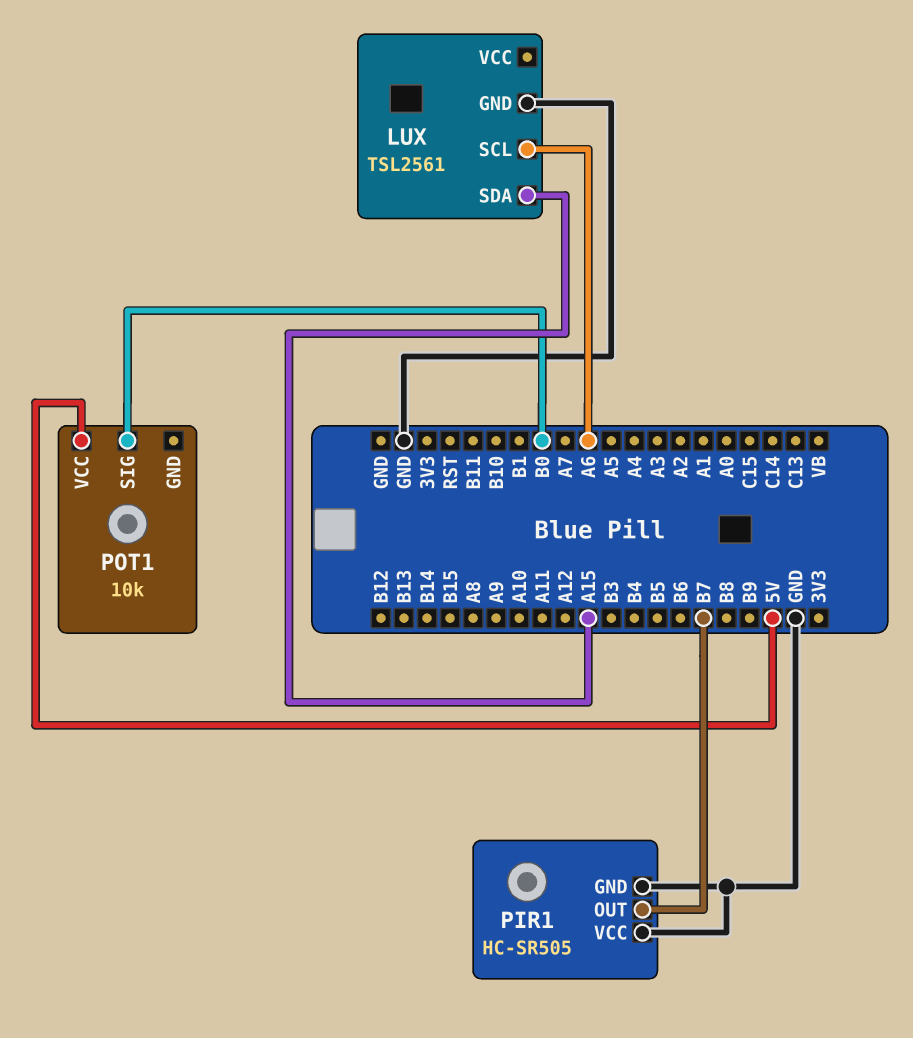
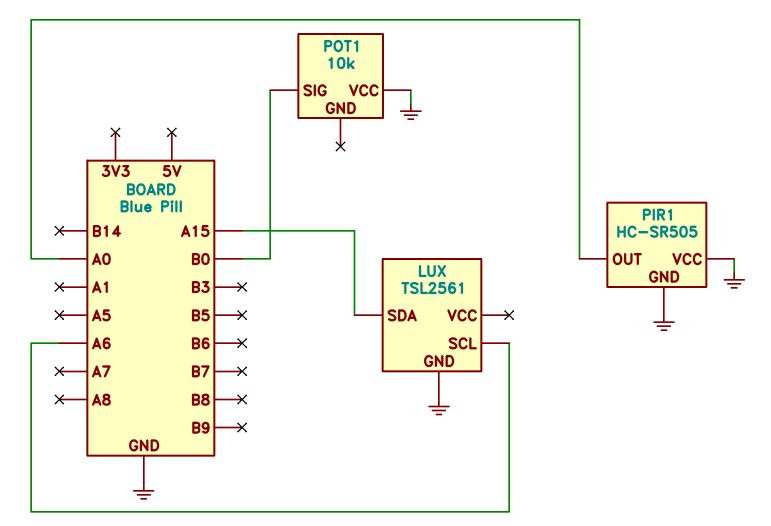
PIR1 pin OUT: B7 -> A0
POT1 pin VCC: 5V -> GND

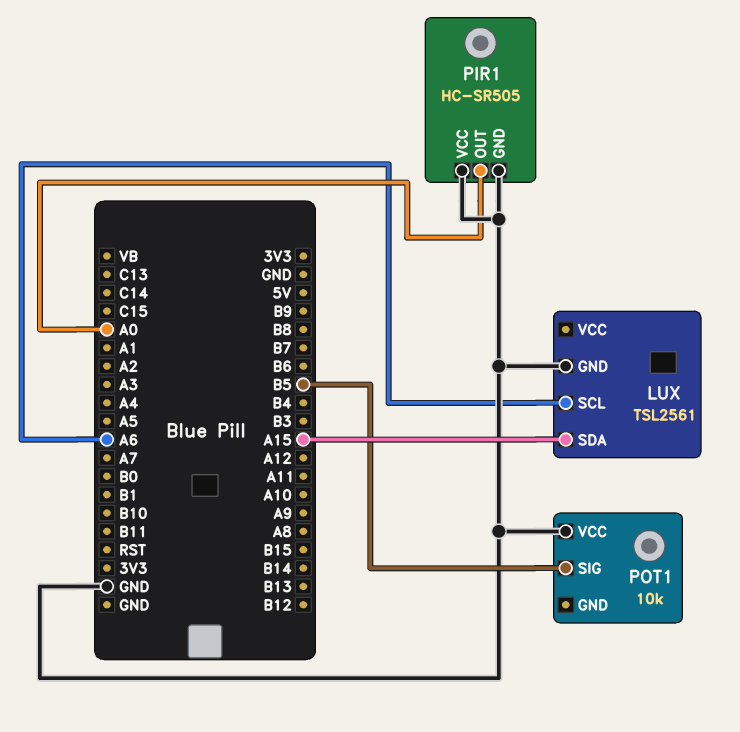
POT1 pin SIG: B0 -> B5

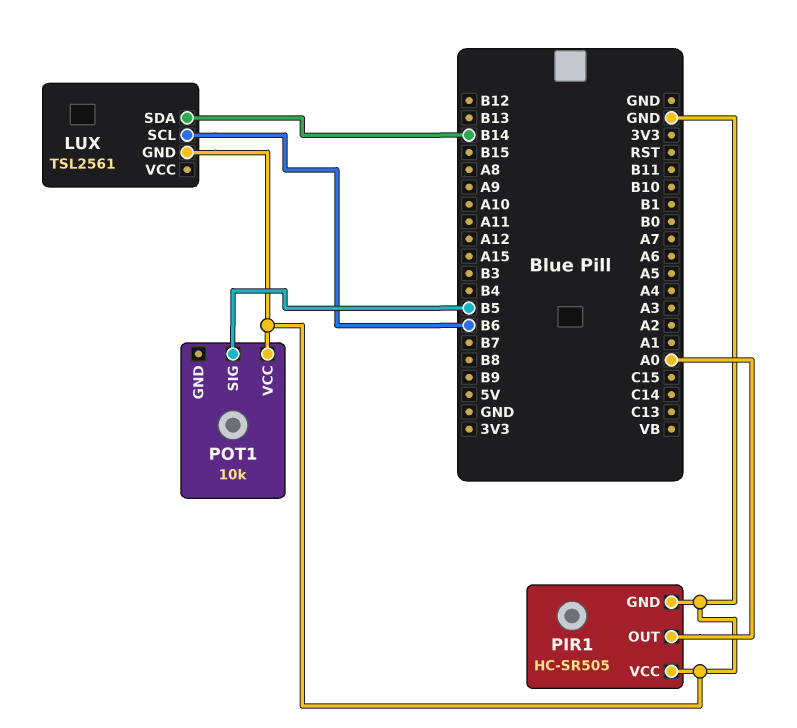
LUX pin SCL: A6 -> B6
LUX pin SDA: A15 -> B14

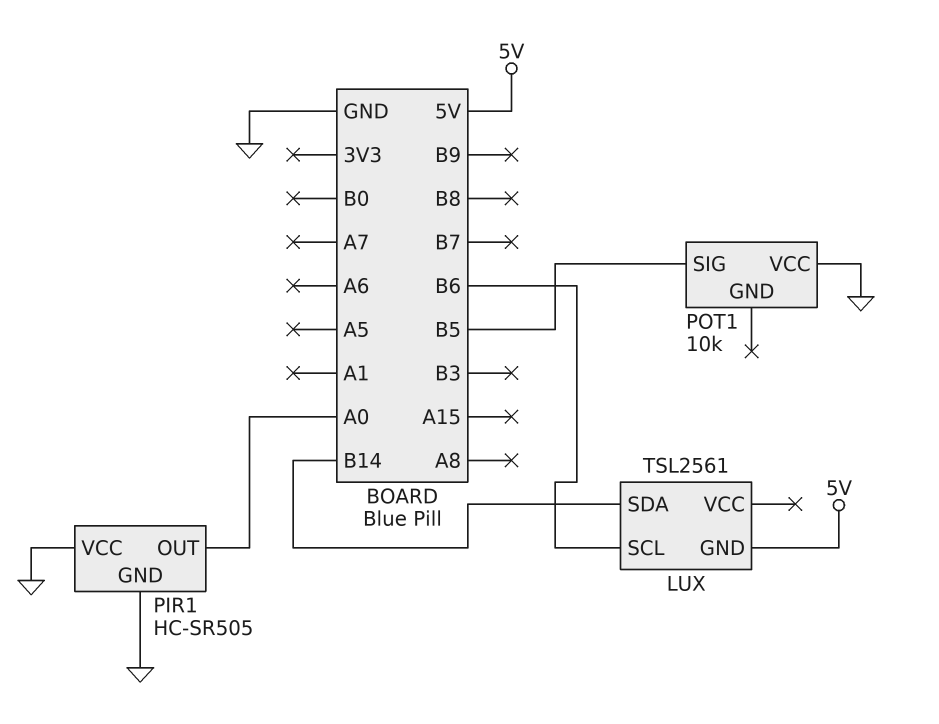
LUX pin GND: GND -> 5V

